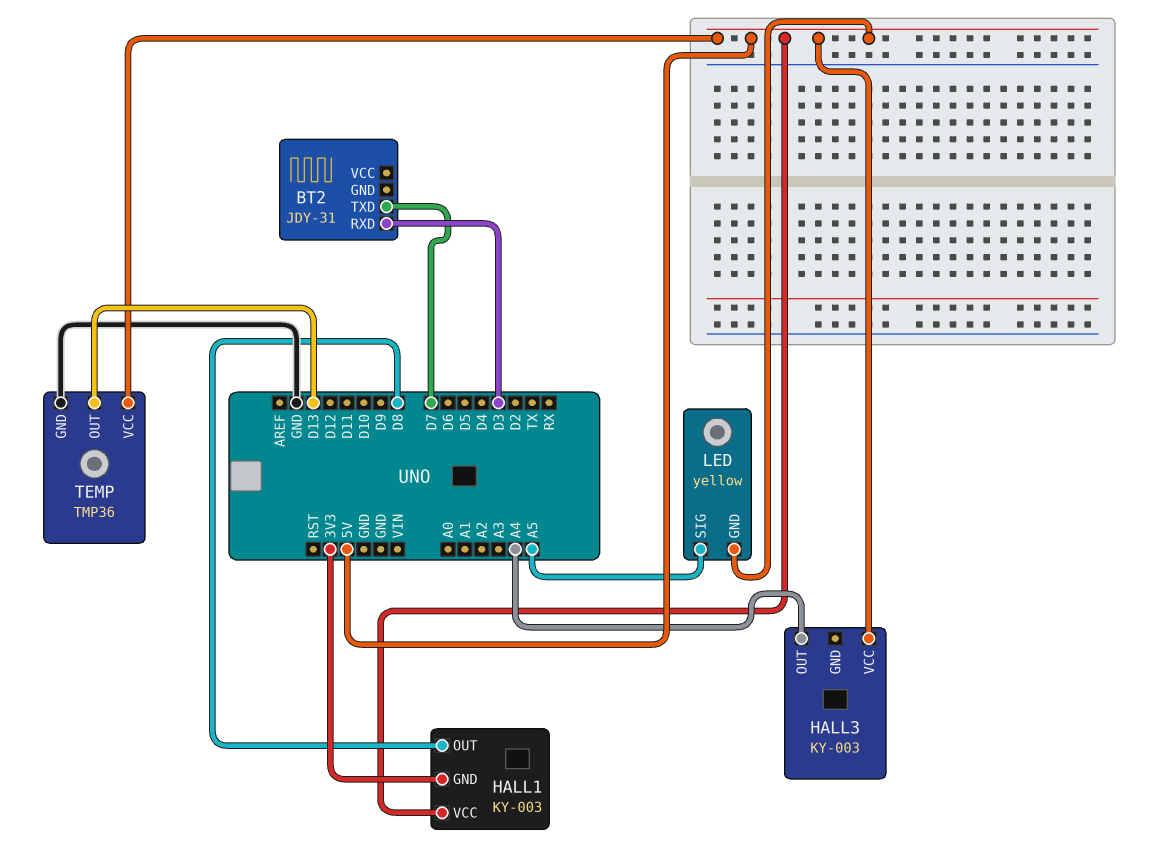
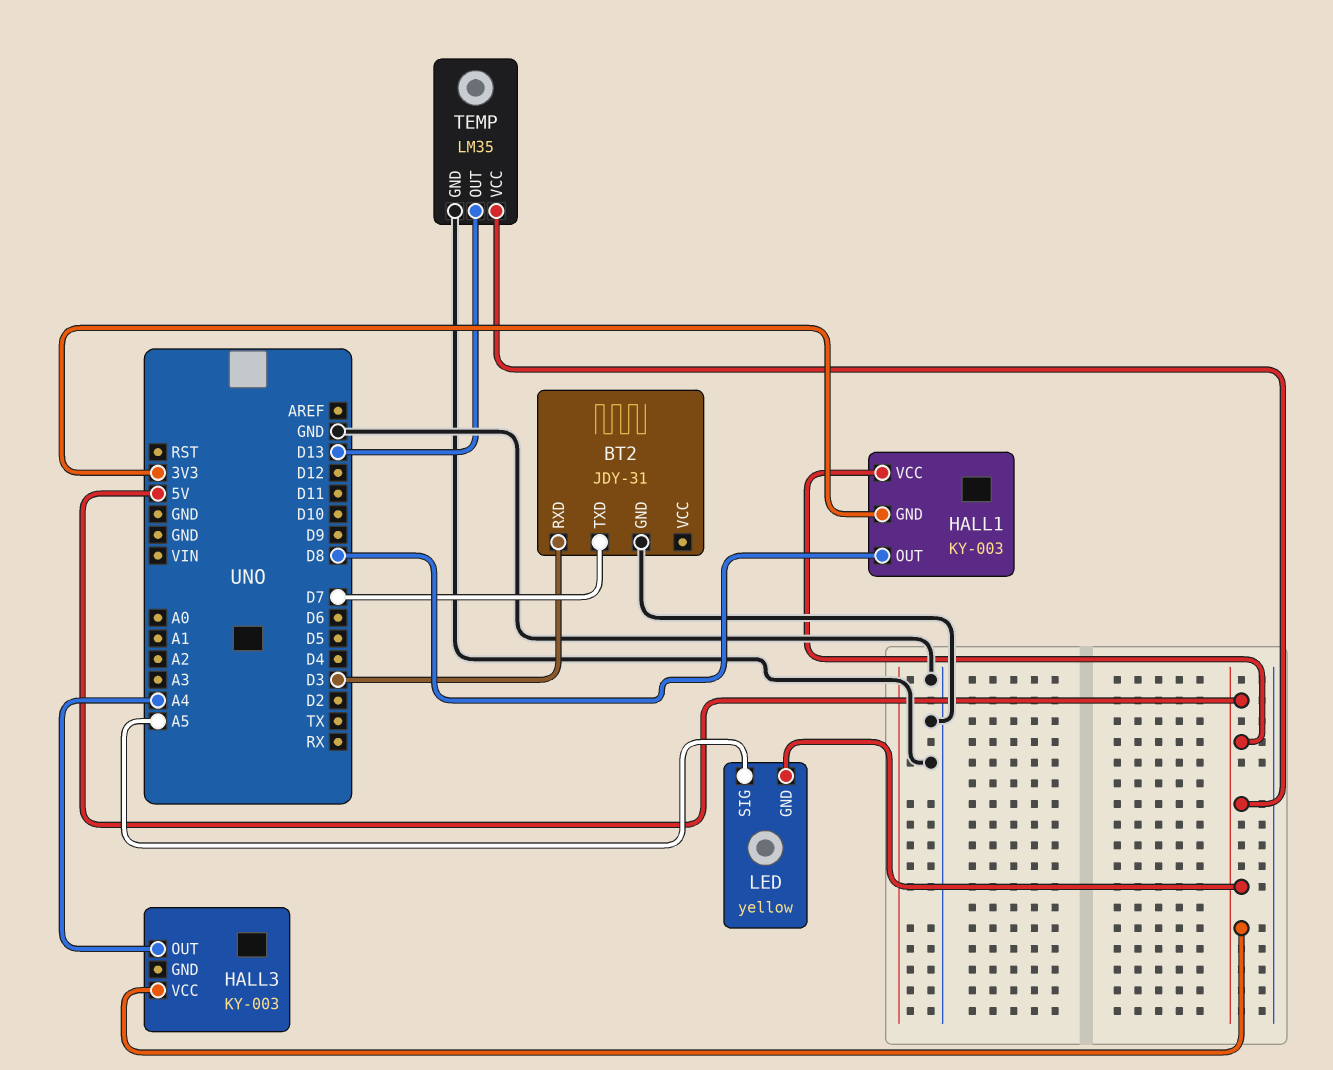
BT2 pin GND: none -> GND
TEMP: TMP36 -> LM35

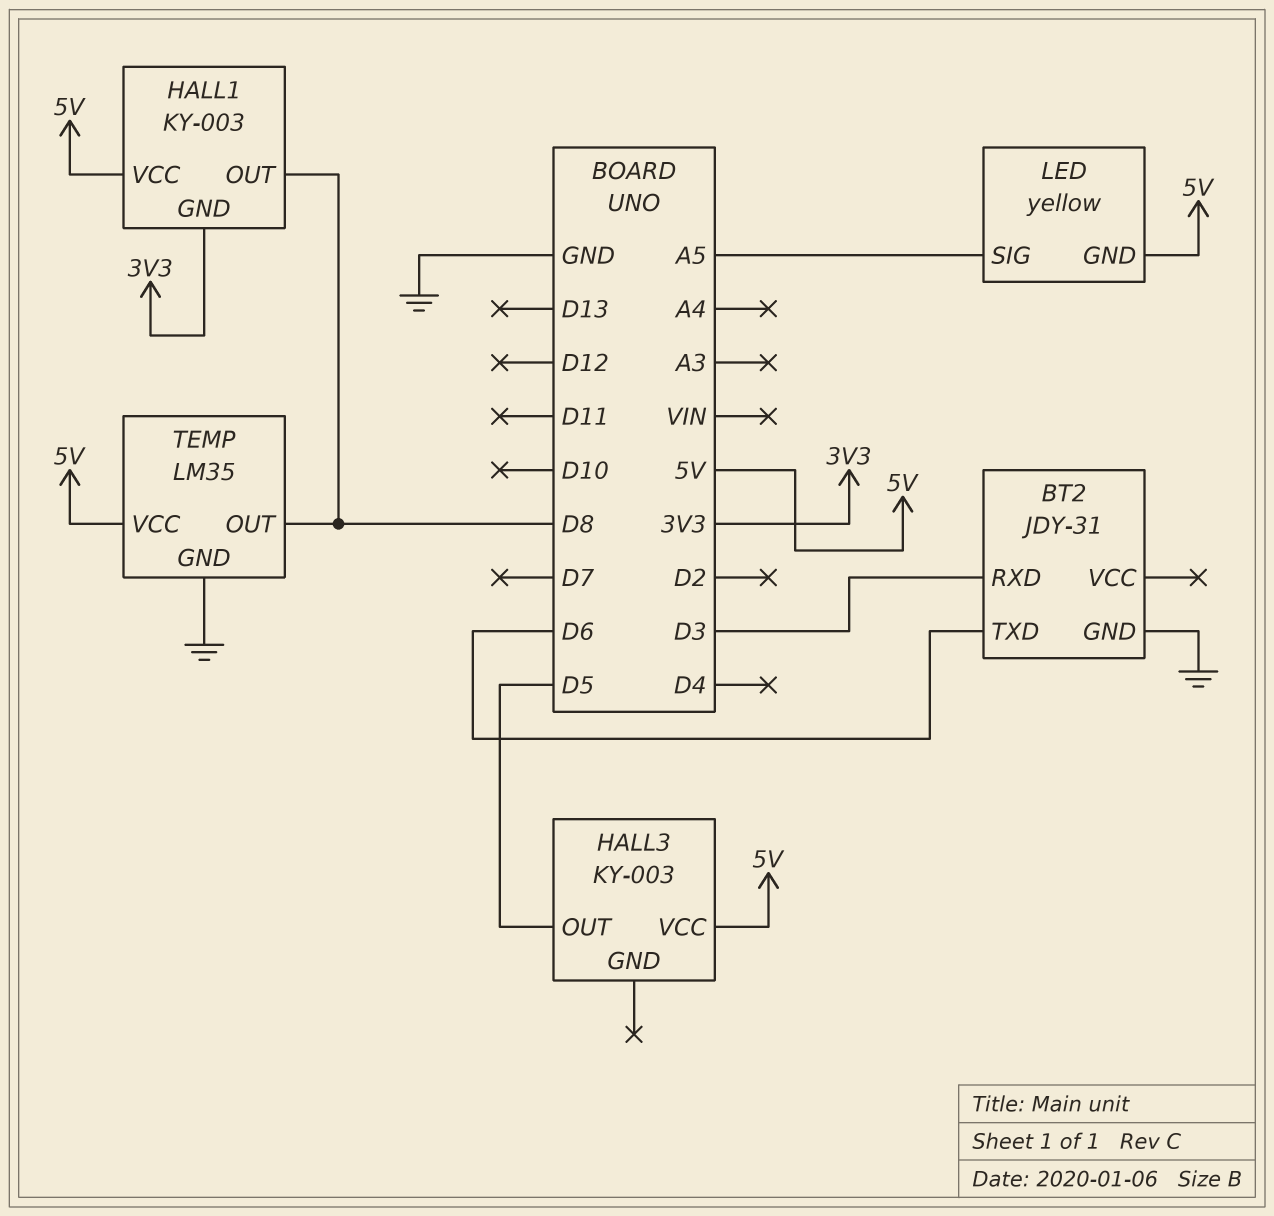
BT2 pin TXD: D7 -> D6
HALL3 pin OUT: A4 -> D5
TEMP pin OUT: D13 -> D8

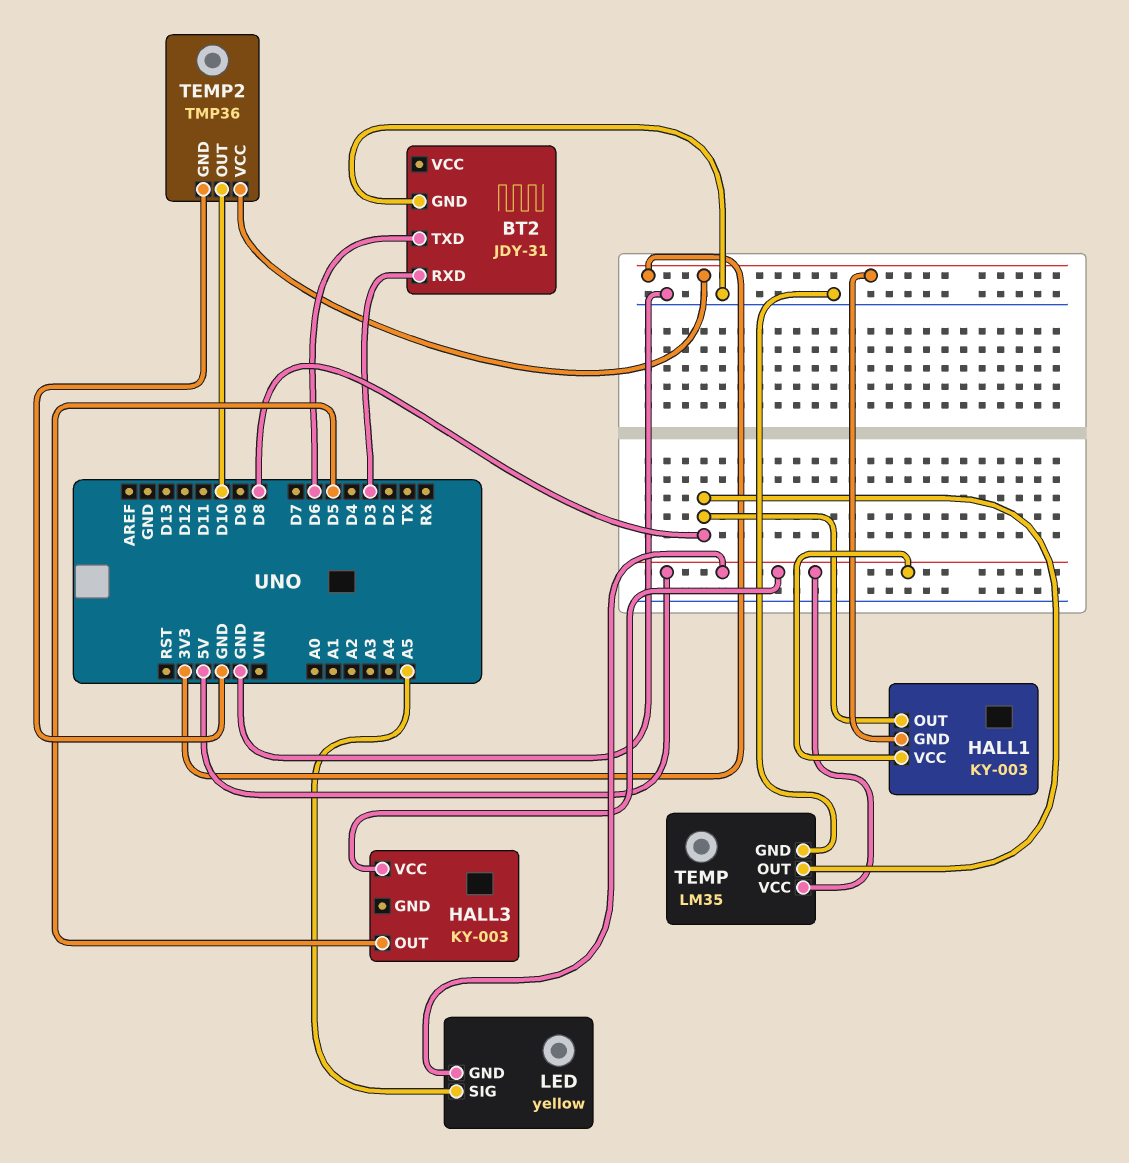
TEMP2: none -> TMP36
TEMP2 pin GND: none -> GND
TEMP2 pin OUT: none -> D10
TEMP2 pin VCC: none -> 3V3

